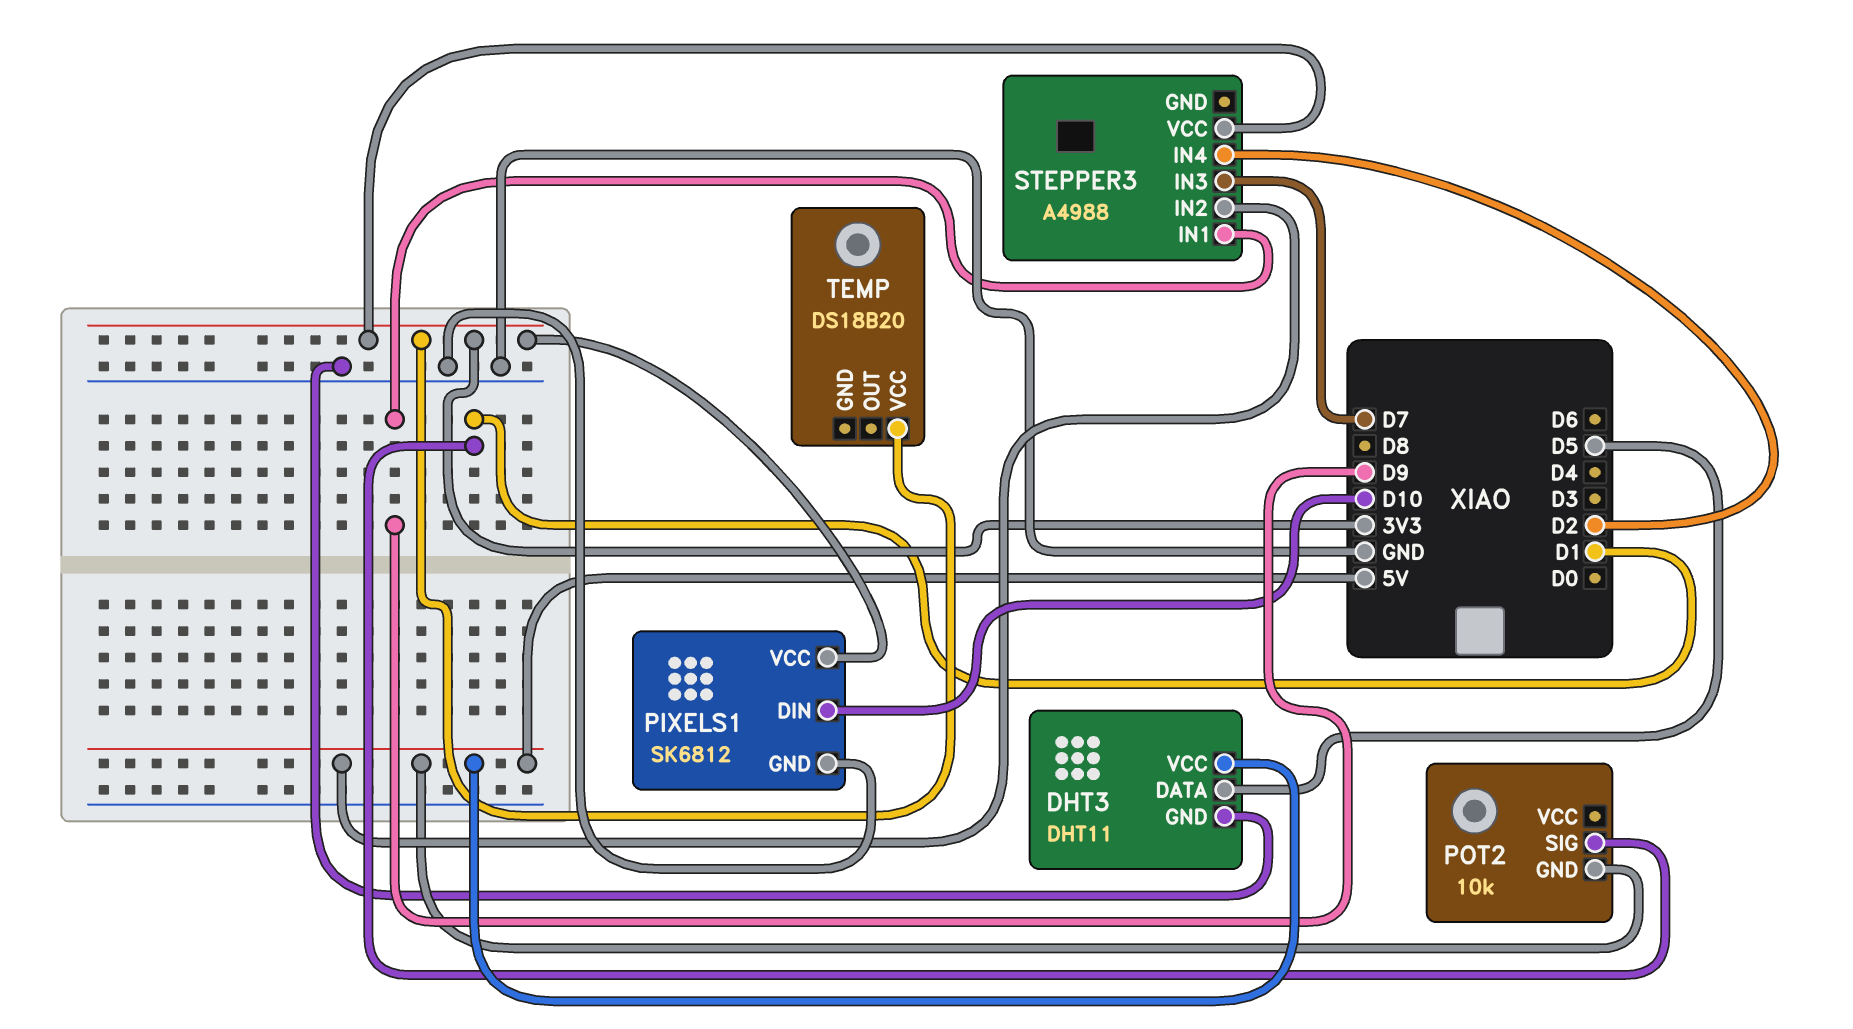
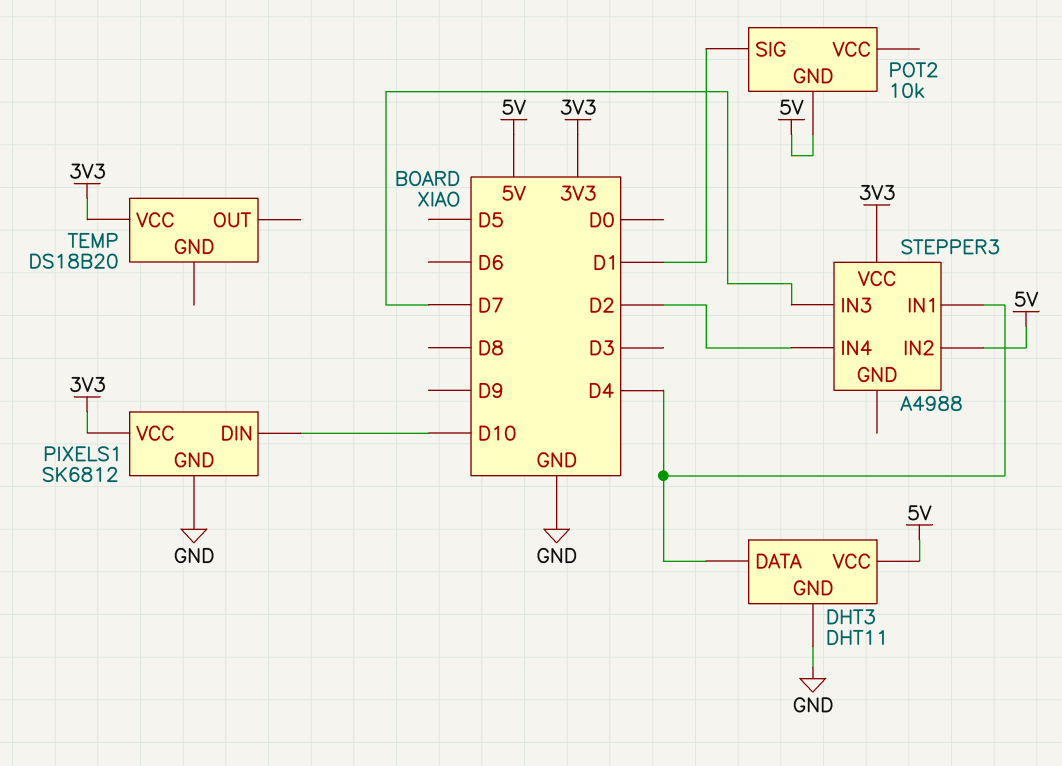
DHT3 pin DATA: D5 -> D4
STEPPER3 pin IN1: D9 -> D4

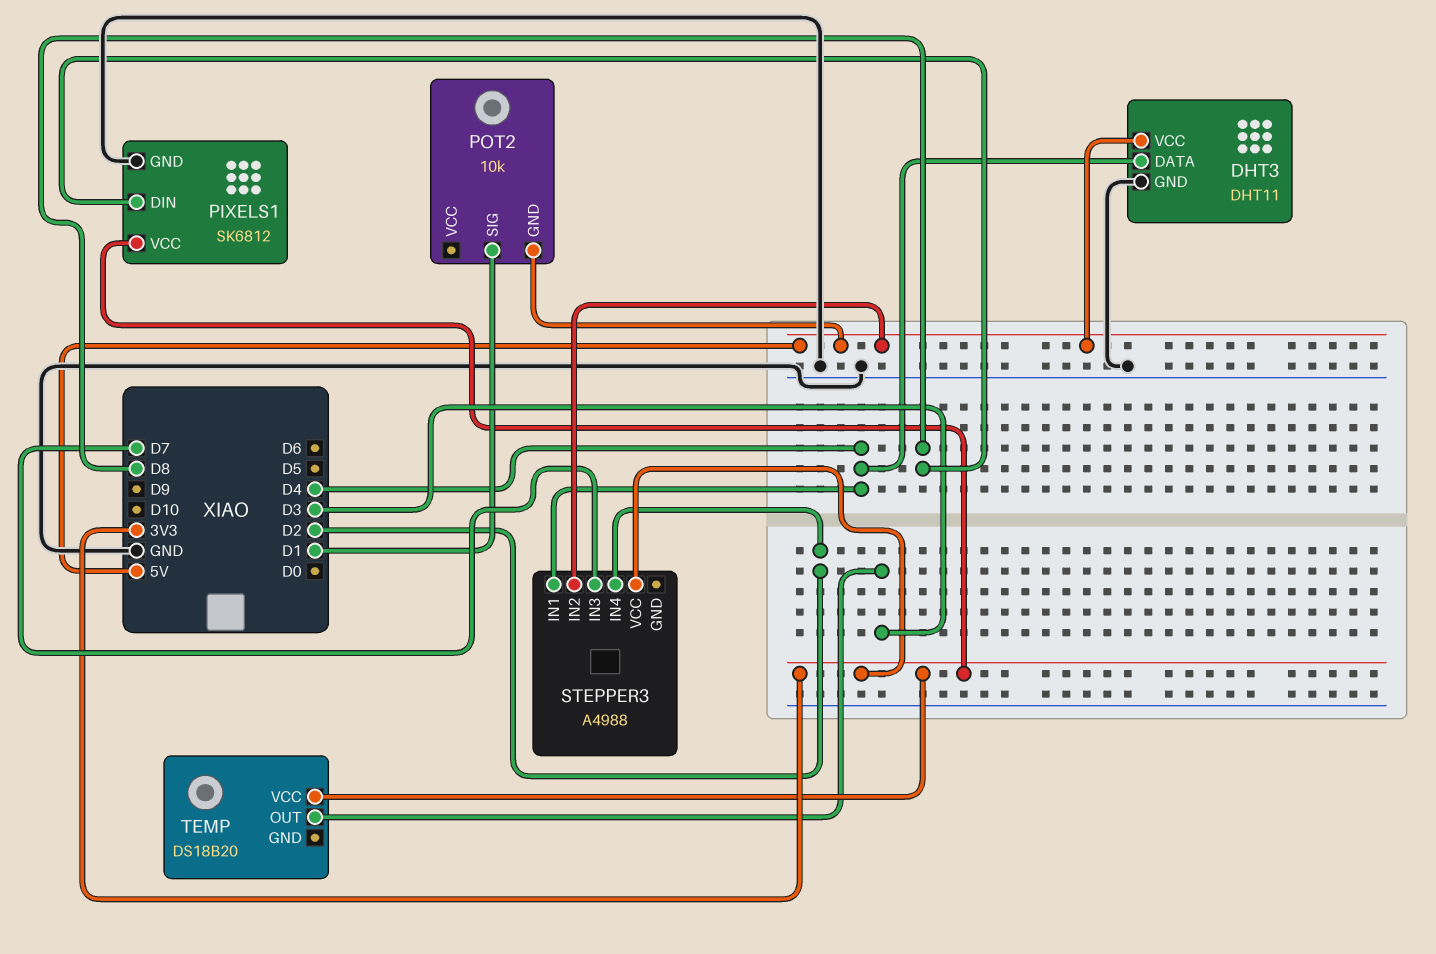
PIXELS1 pin DIN: D10 -> D8
TEMP pin OUT: none -> D3

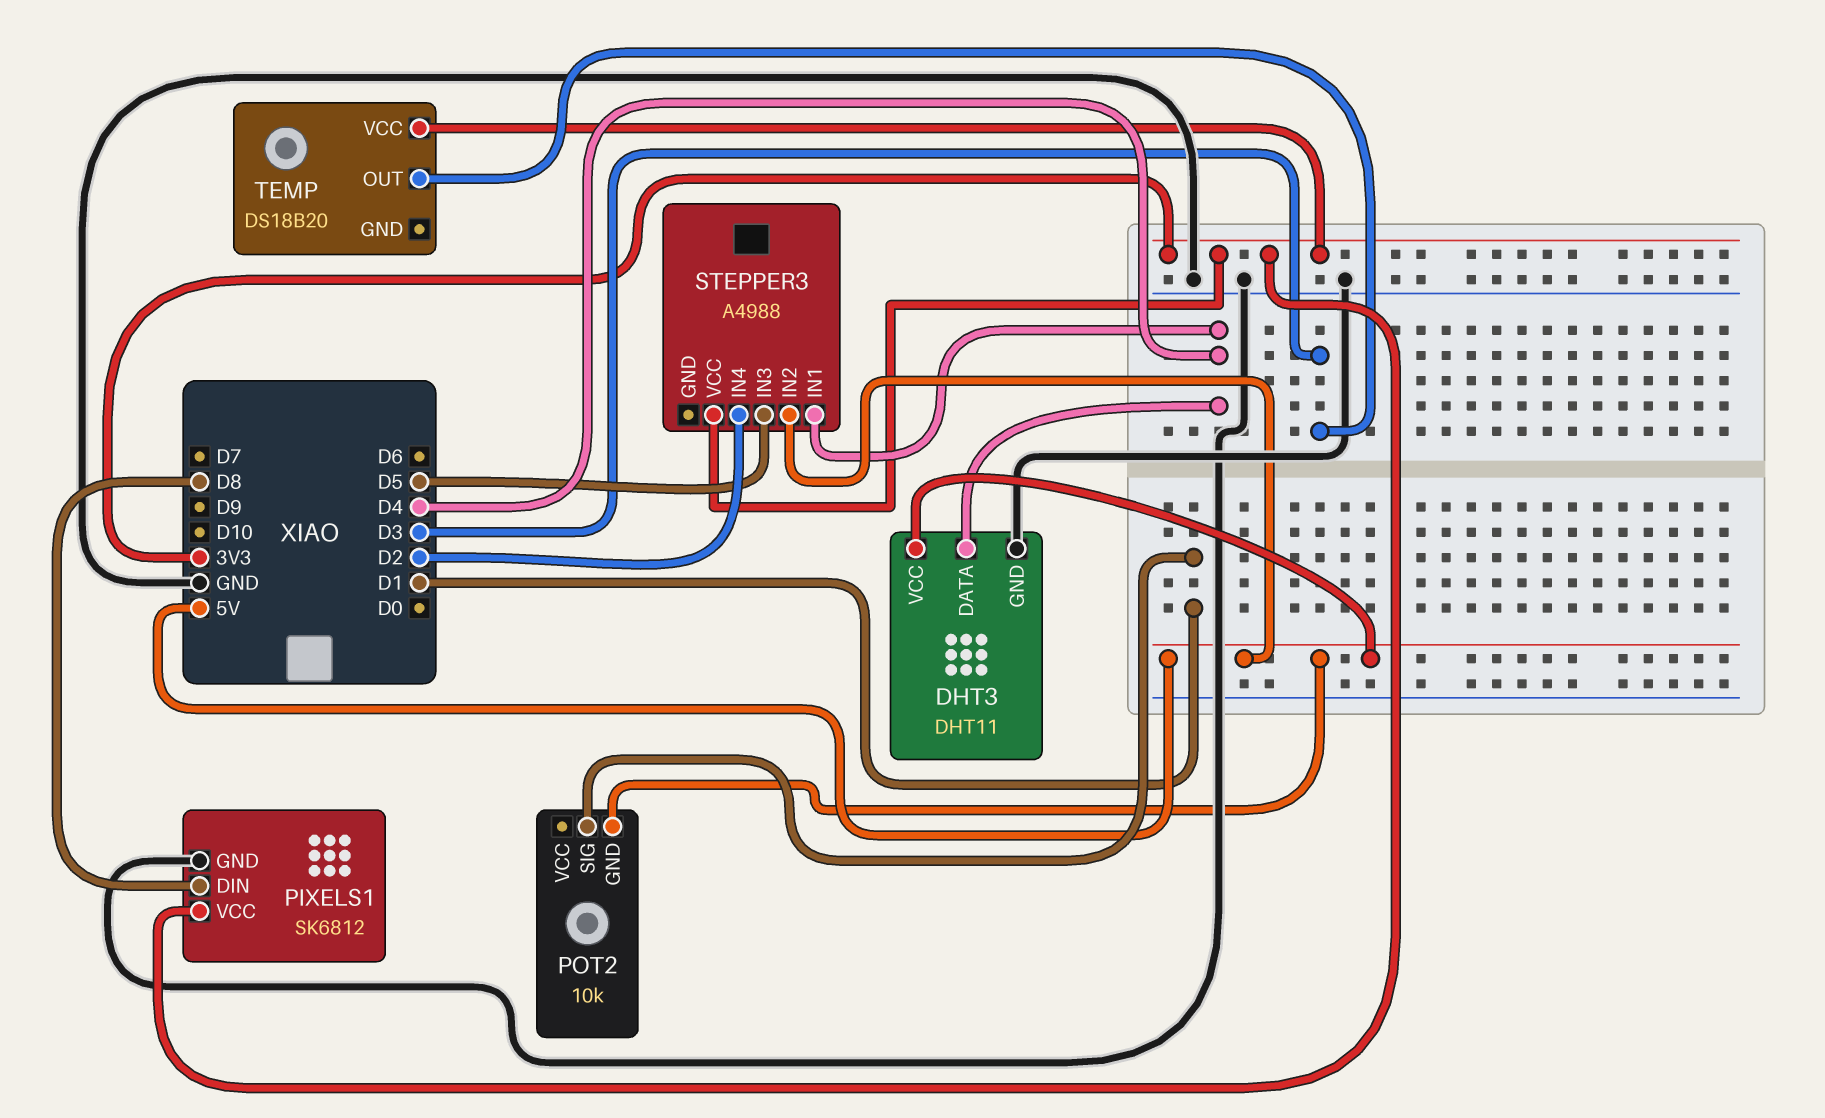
STEPPER3 pin IN3: D7 -> D5

